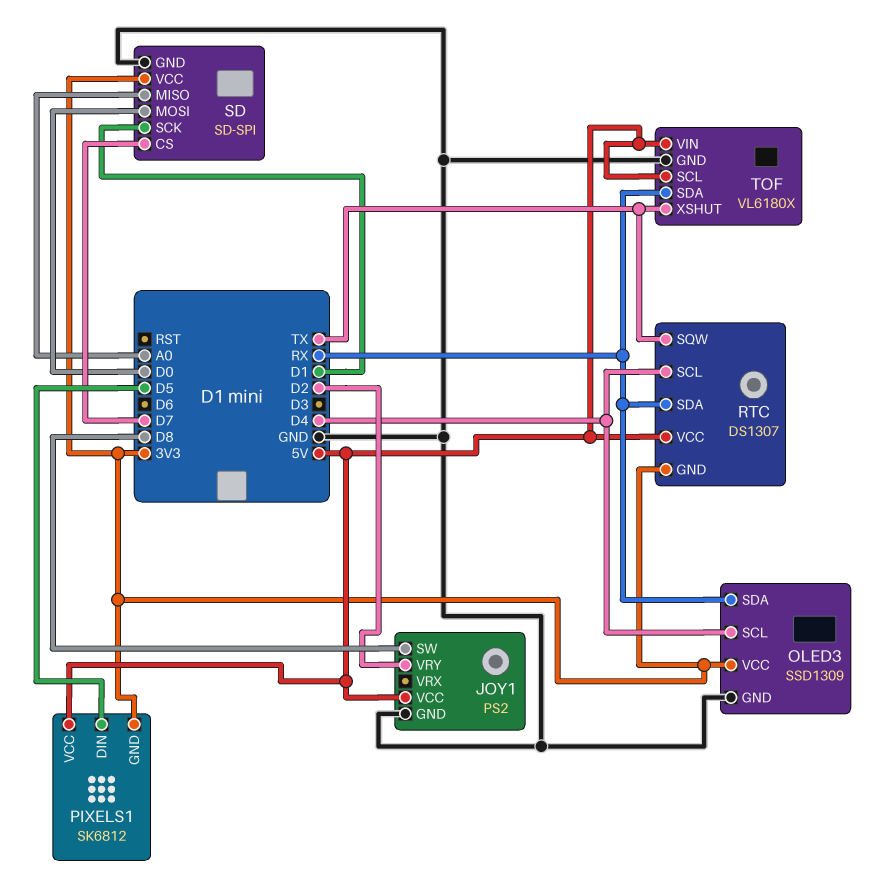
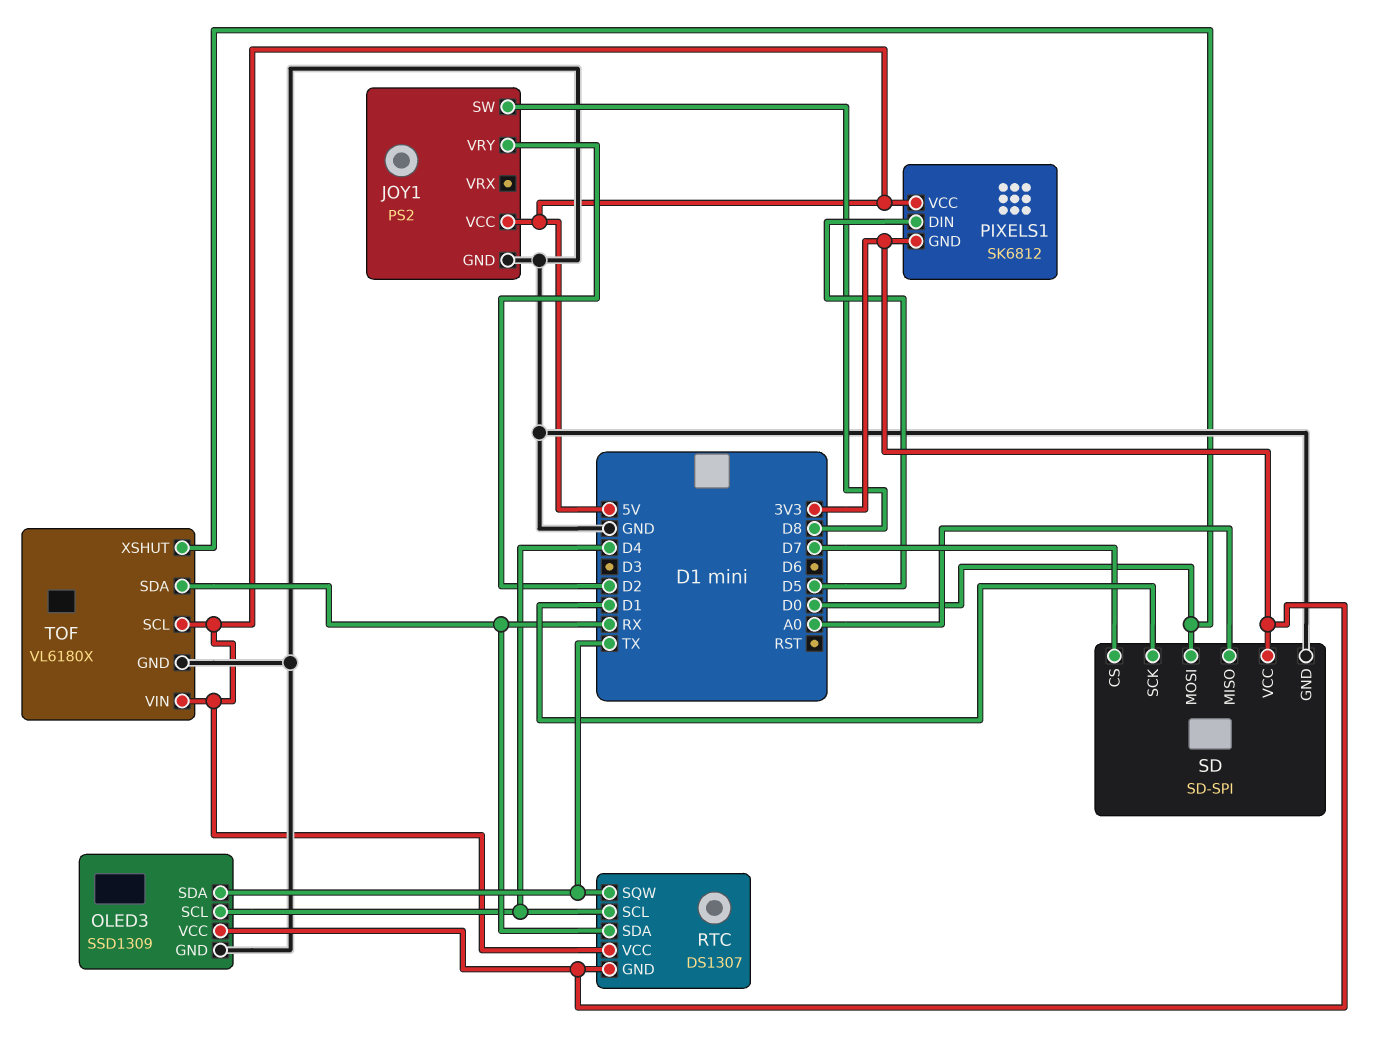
OLED3 pin SDA: RX -> TX
TOF pin XSHUT: TX -> D0

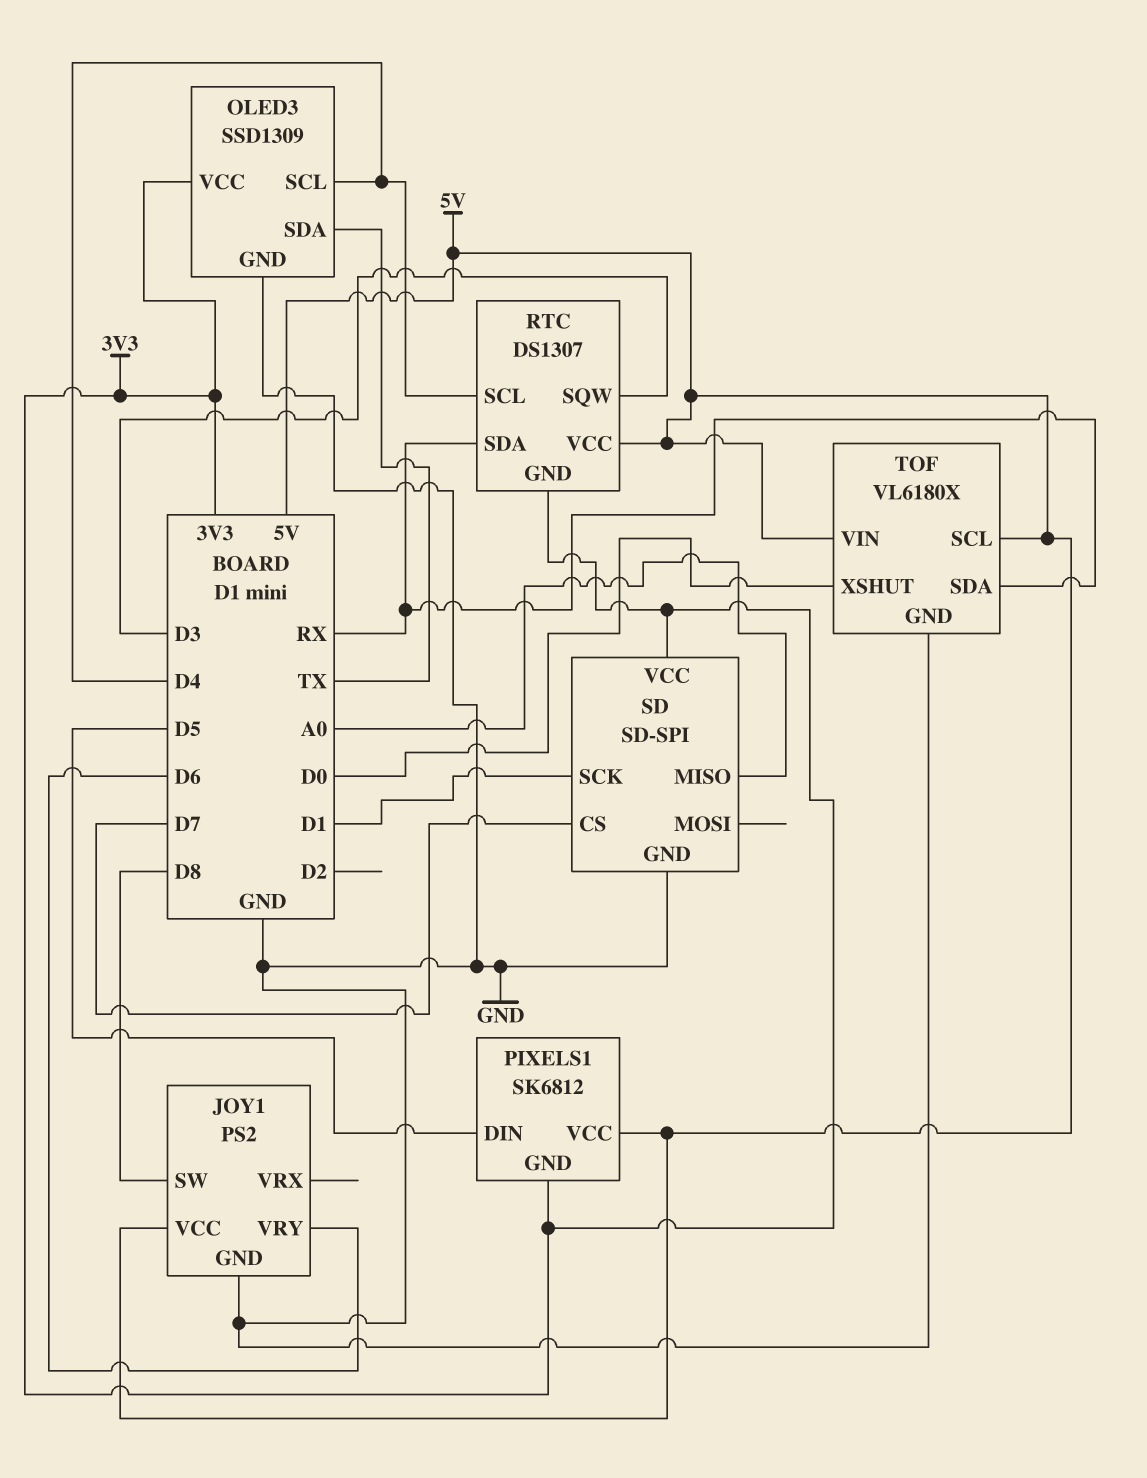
JOY1 pin VRY: D2 -> D6
RTC pin SQW: TX -> D3
SD pin MOSI: D0 -> none

